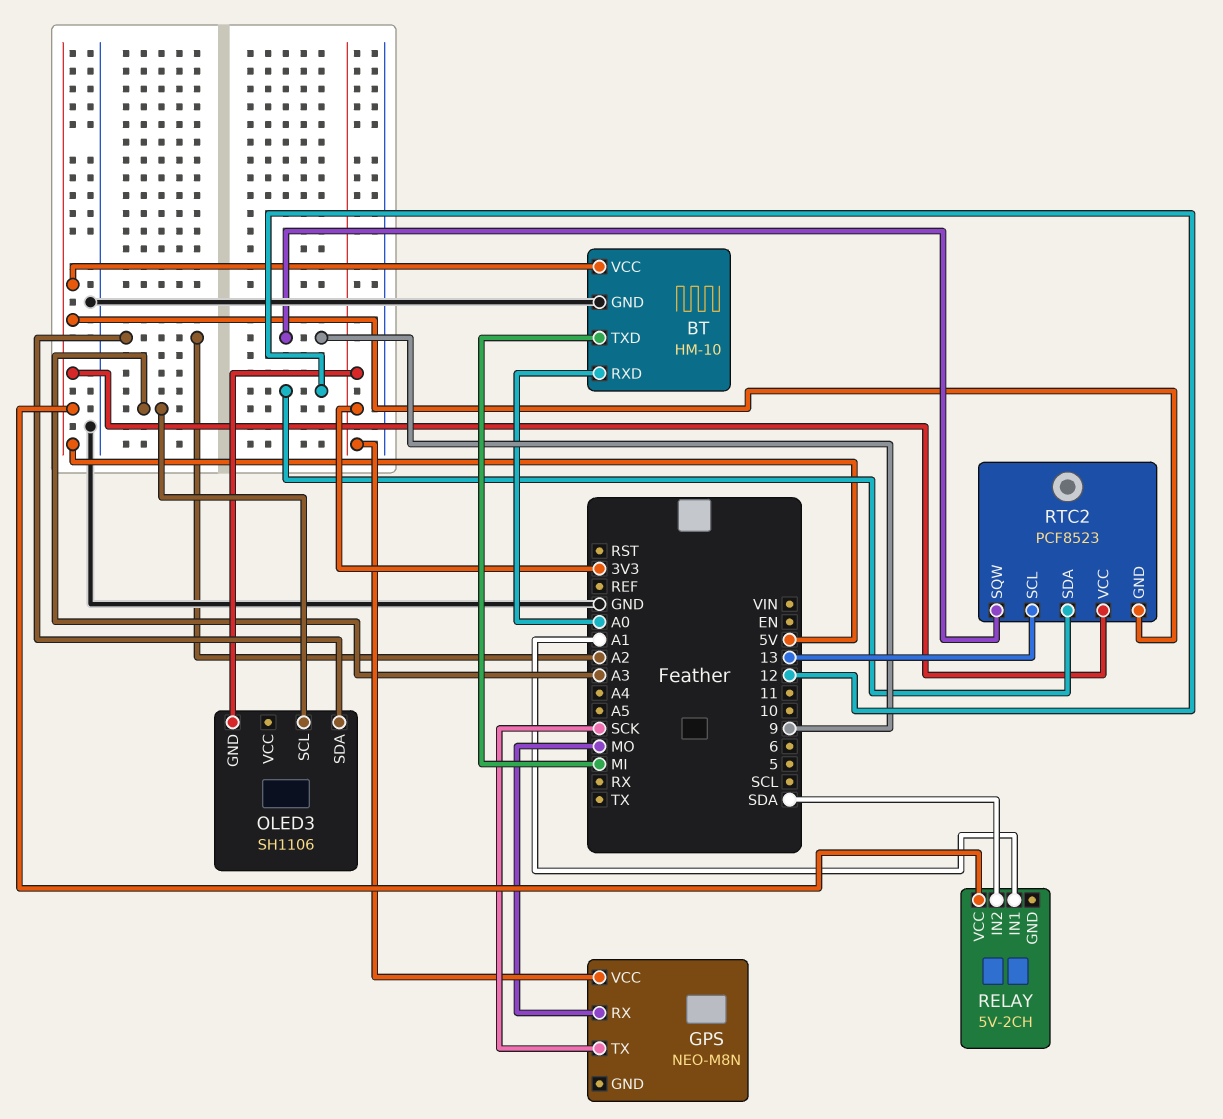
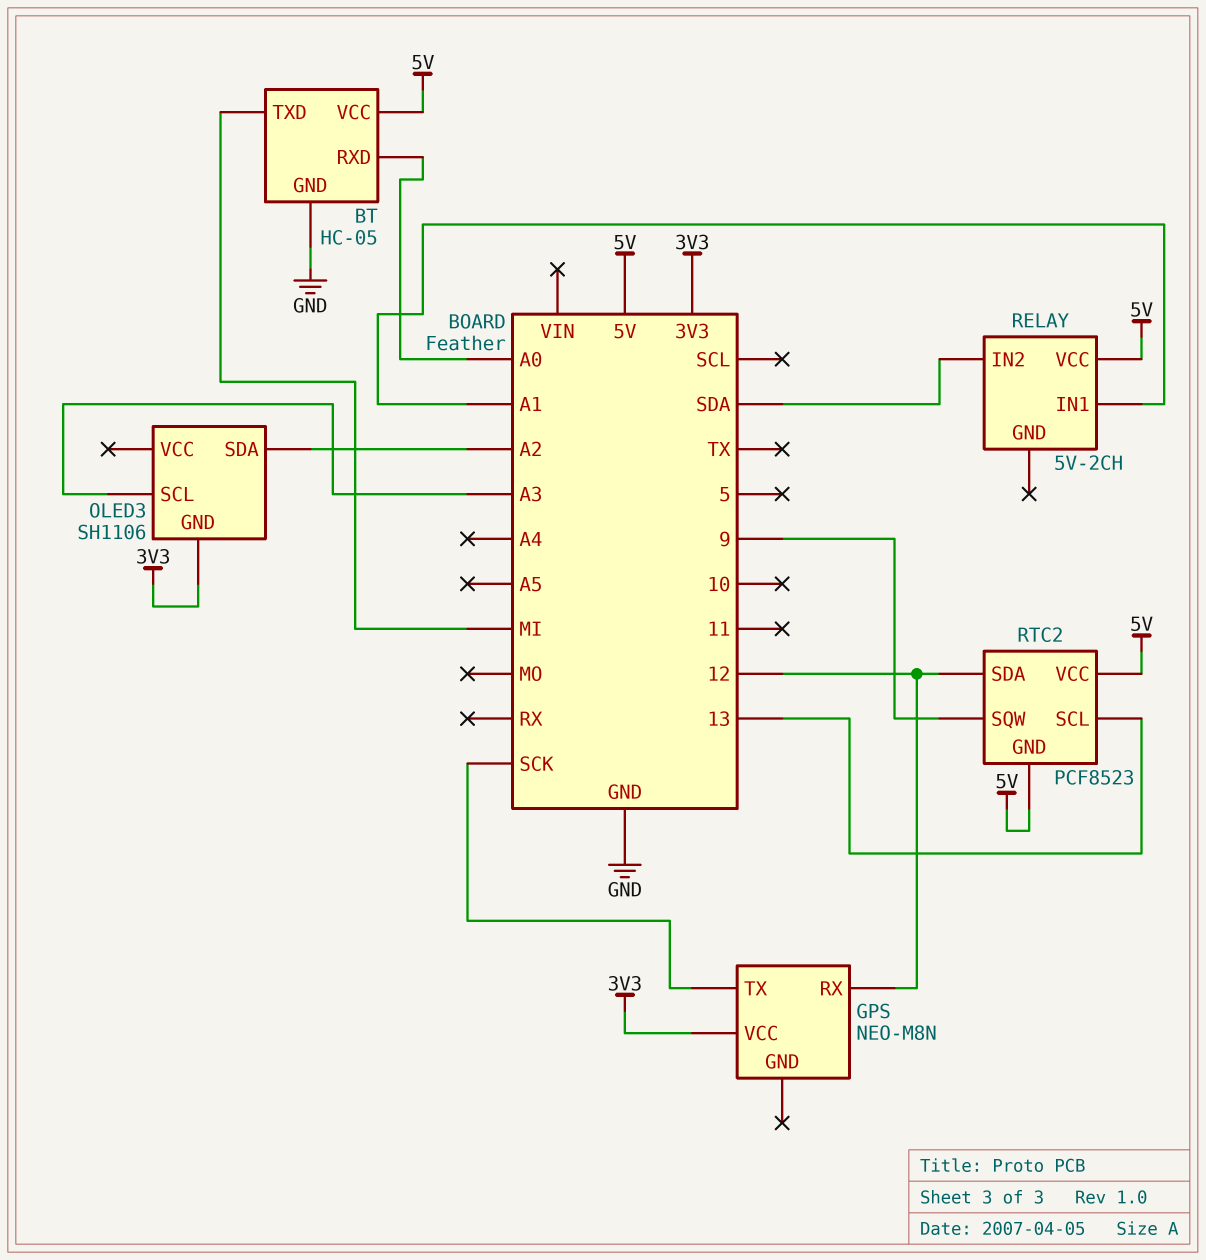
BT: HM-10 -> HC-05
GPS pin RX: MO -> 12

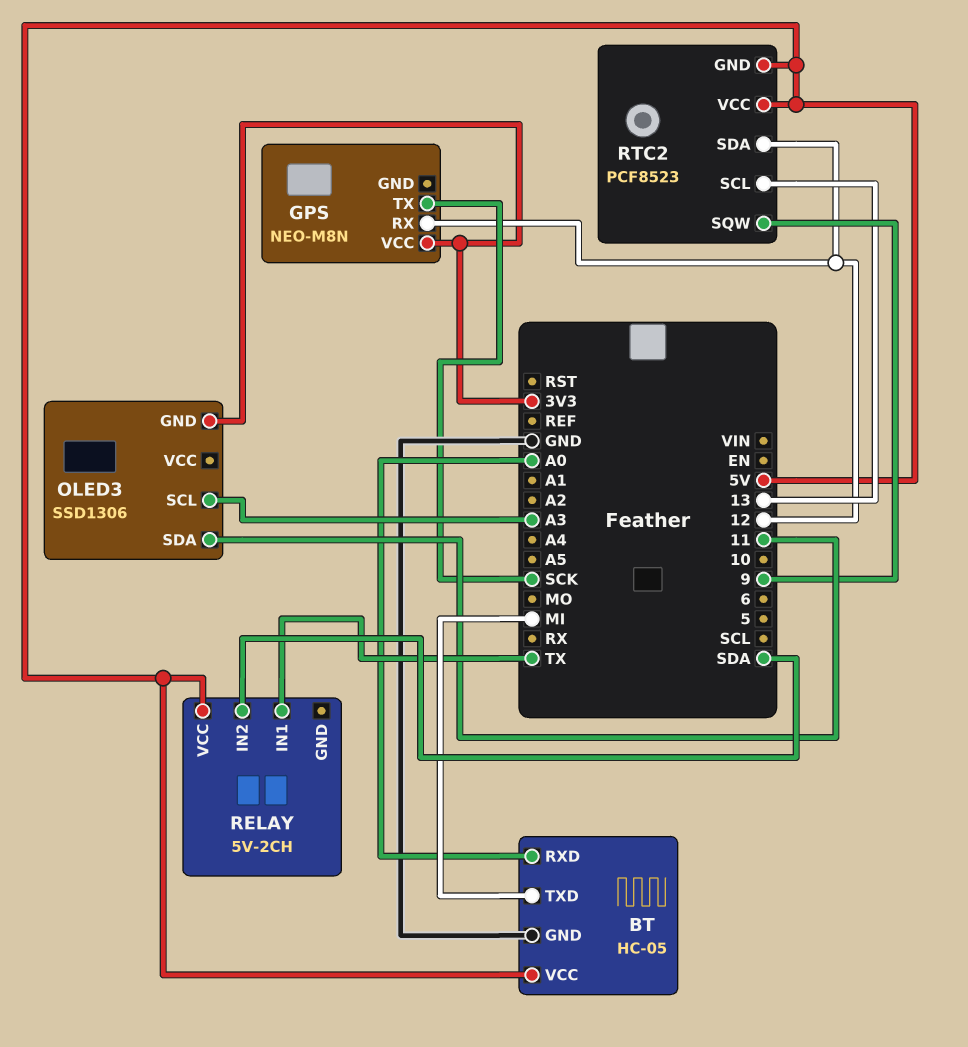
OLED3: SH1106 -> SSD1306
OLED3 pin SDA: A2 -> 11
RELAY pin IN1: A1 -> TX

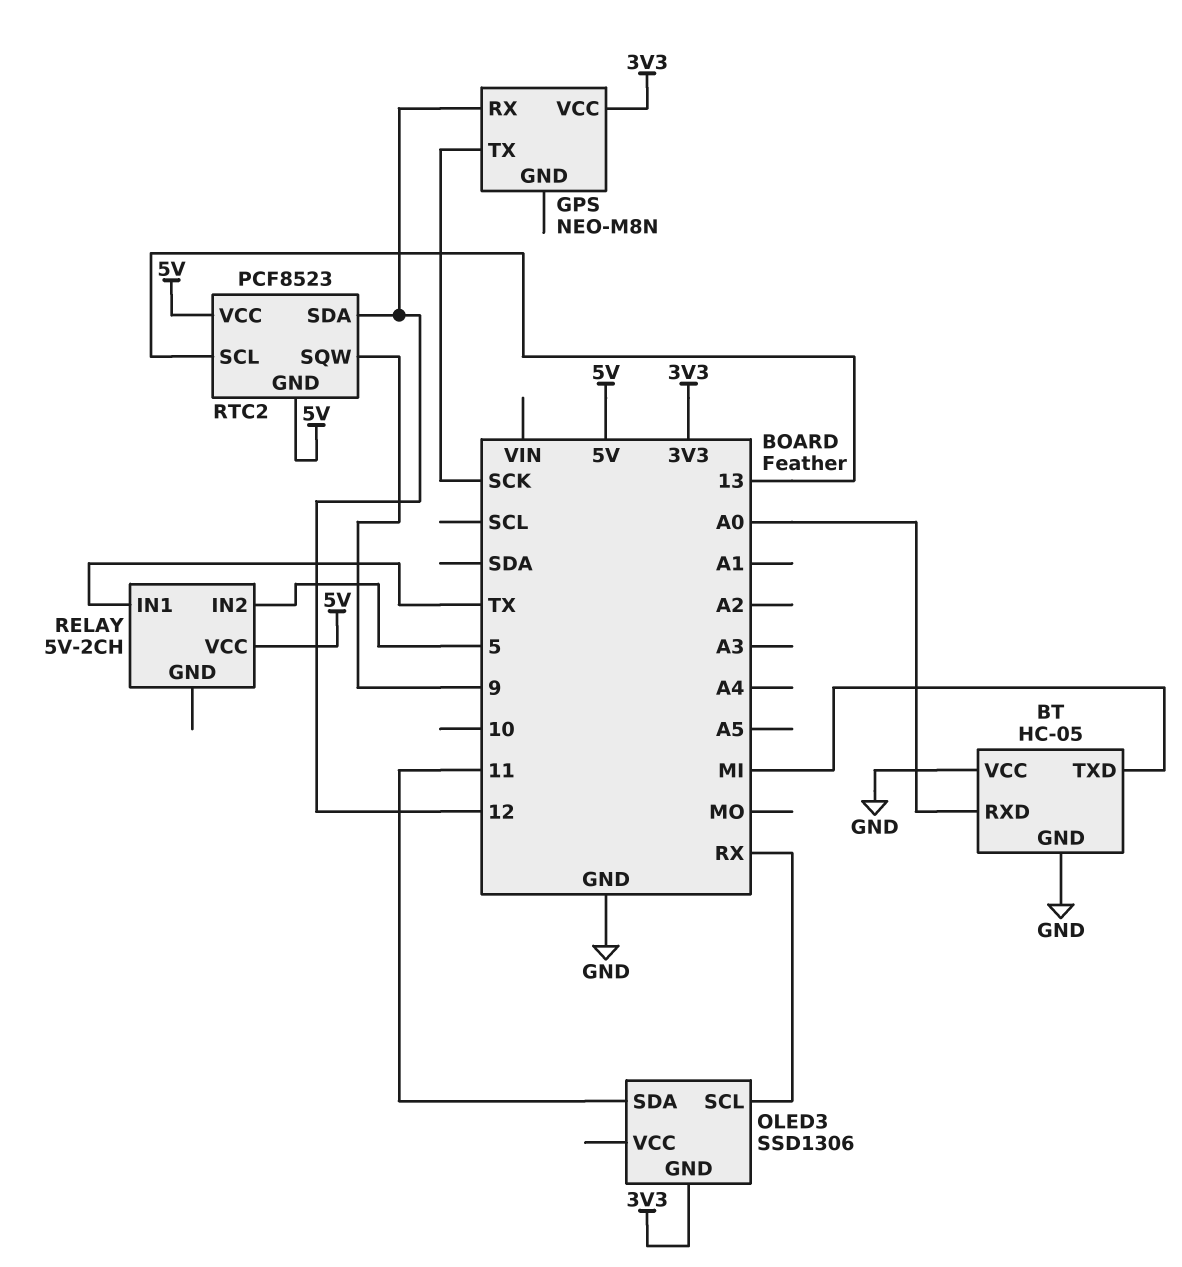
BT pin VCC: 5V -> GND
OLED3 pin SCL: A3 -> RX
RELAY pin IN2: SDA -> 5

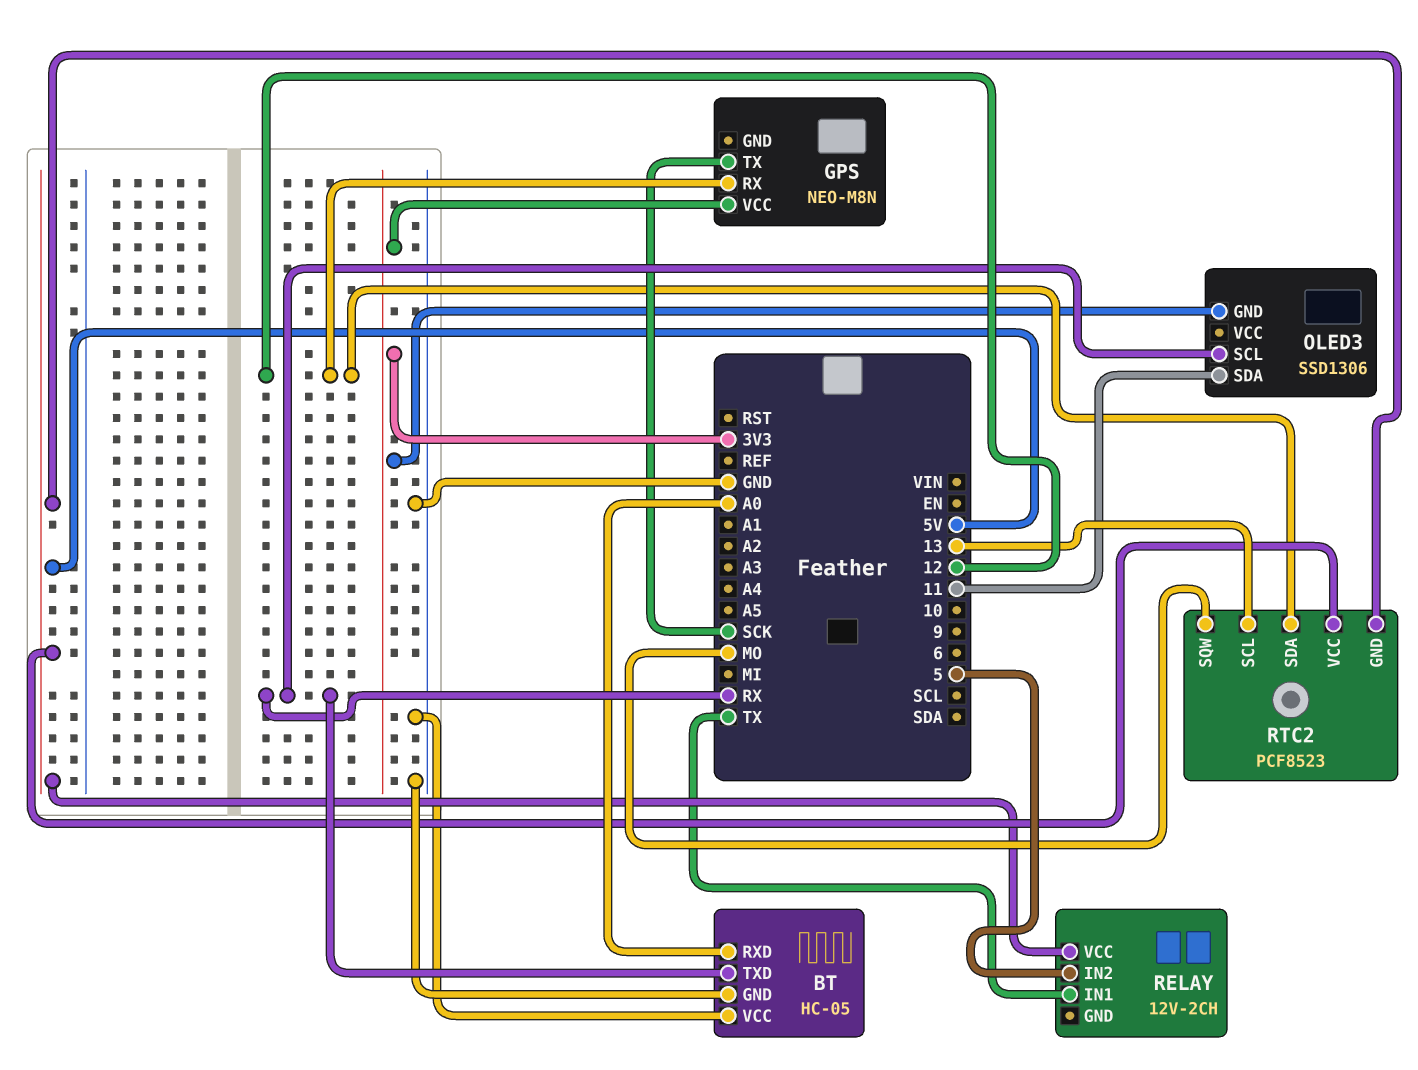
BT pin TXD: MI -> RX
RELAY: 5V-2CH -> 12V-2CH
RTC2 pin SQW: 9 -> MO

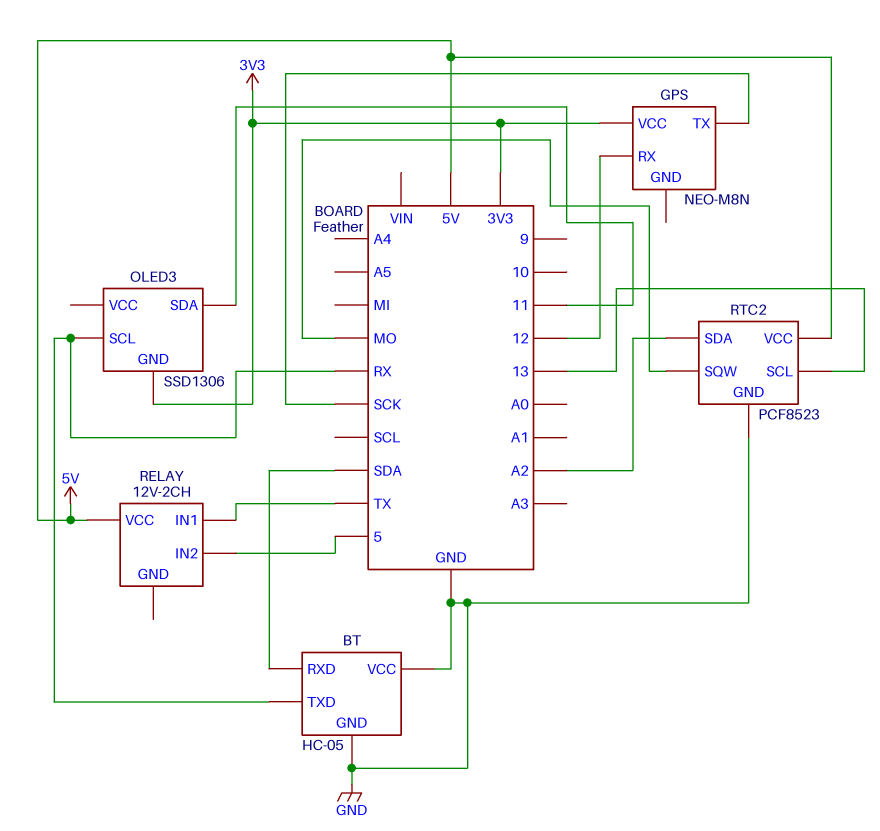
BT pin RXD: A0 -> SDA
RTC2 pin GND: 5V -> GND
RTC2 pin SDA: 12 -> A2

